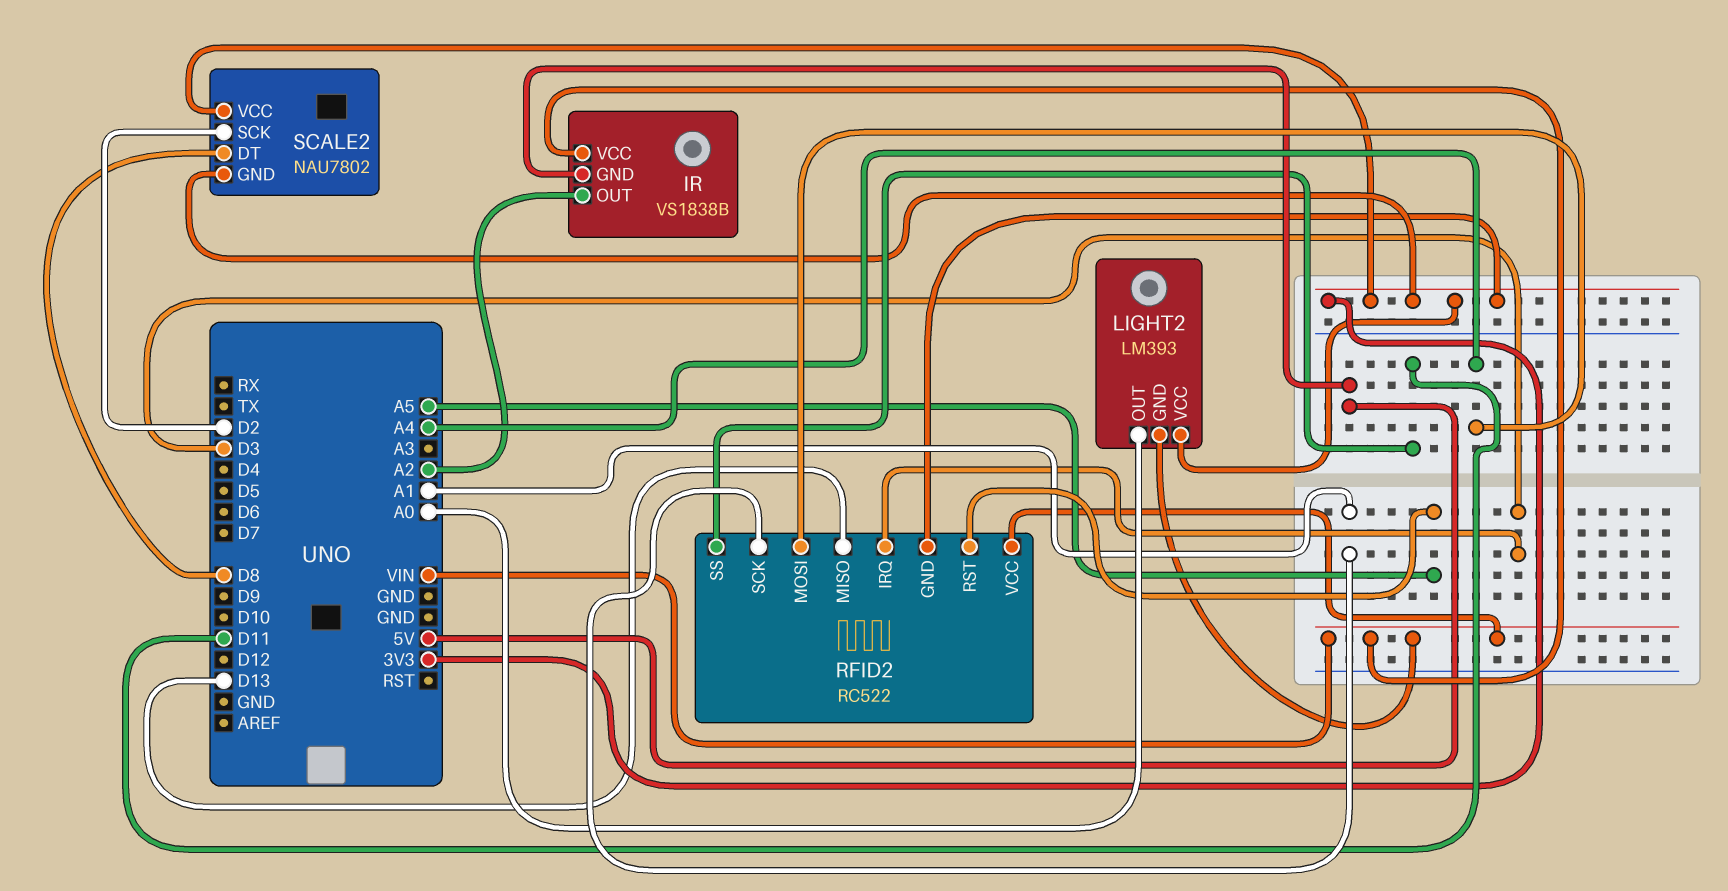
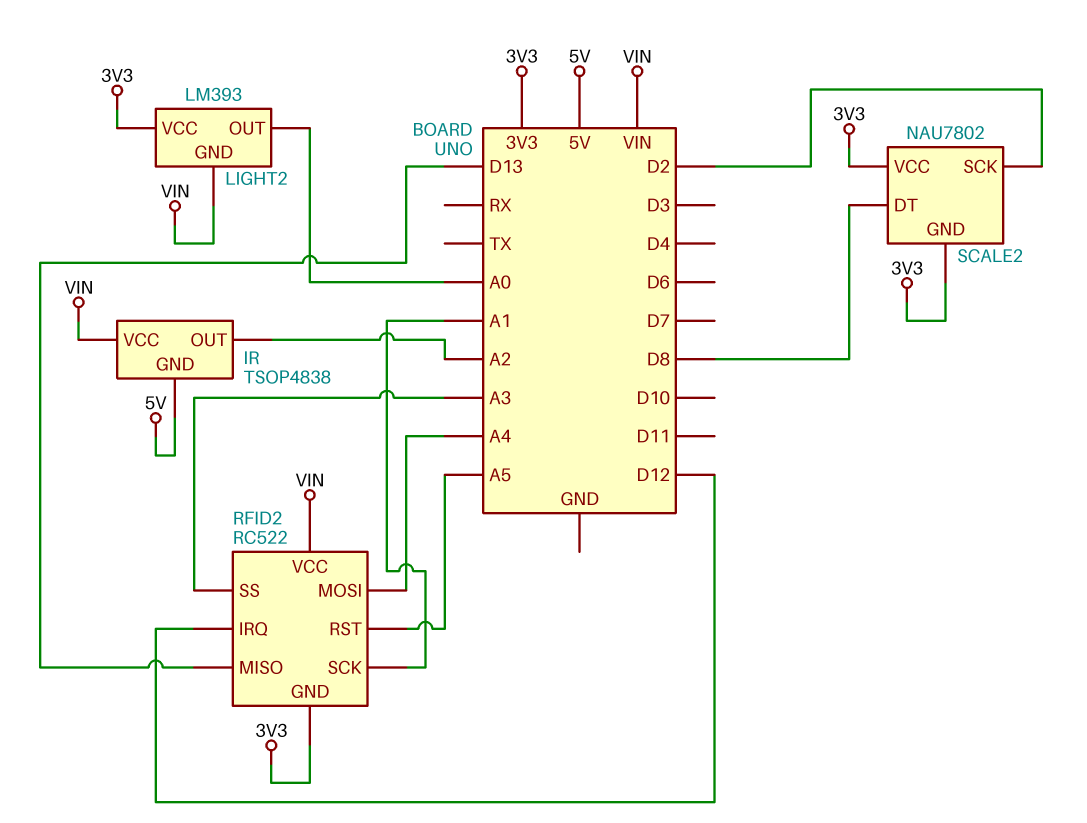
IR: VS1838B -> TSOP4838
RFID2 pin IRQ: D3 -> D12
RFID2 pin SS: D11 -> A3

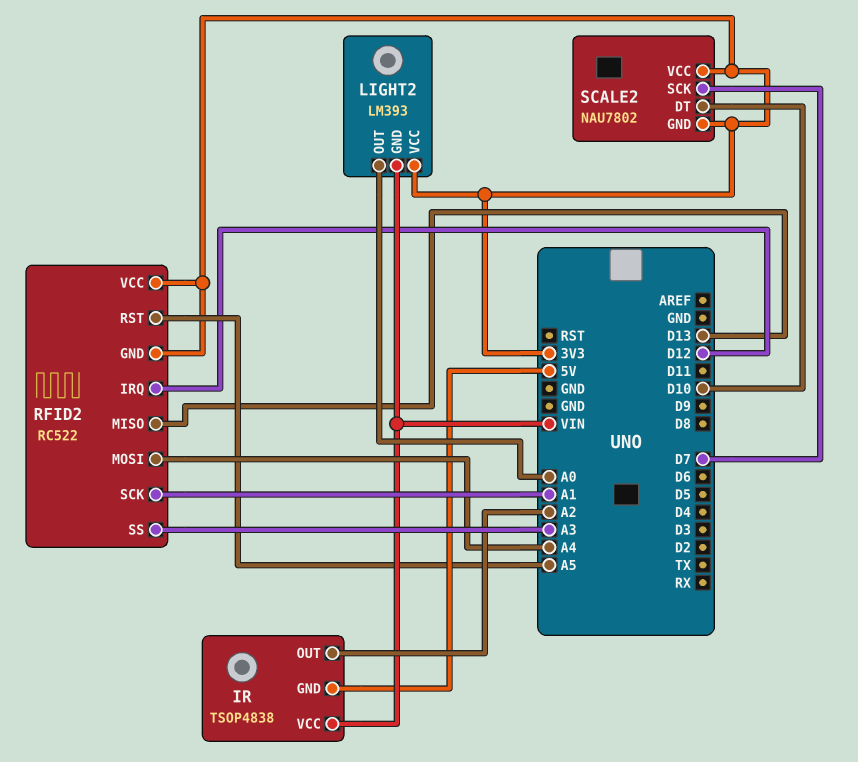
RFID2 pin VCC: VIN -> 3V3
SCALE2 pin DT: D8 -> D10
SCALE2 pin SCK: D2 -> D7

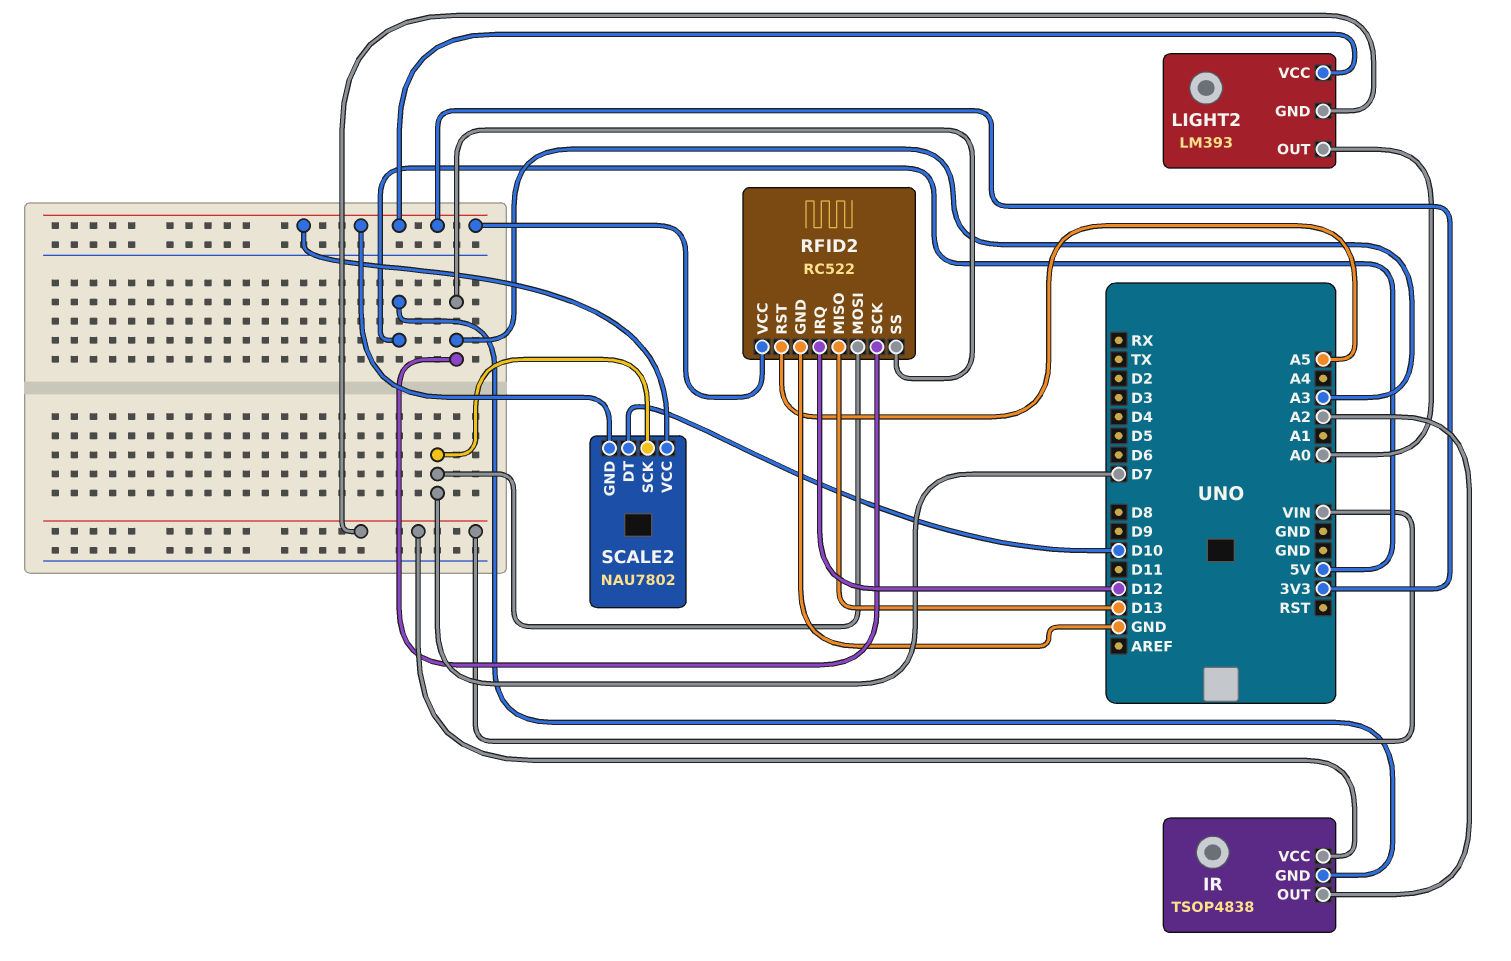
RFID2 pin GND: 3V3 -> GND
RFID2 pin MOSI: A4 -> D7
RFID2 pin SCK: A1 -> A3

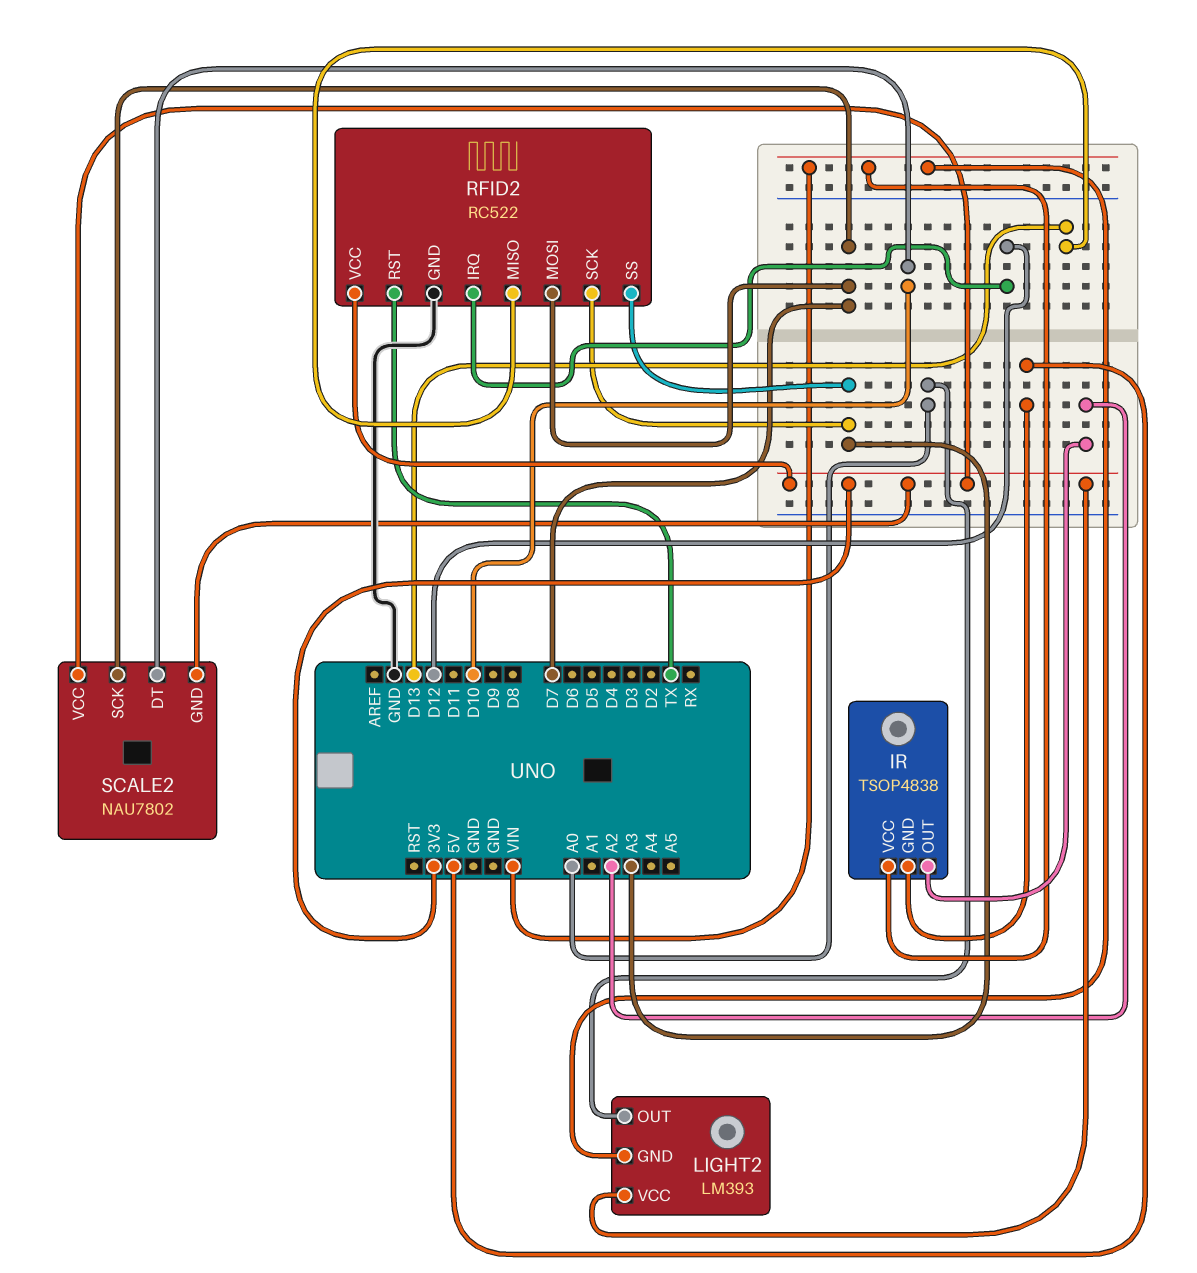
RFID2 pin RST: A5 -> TX

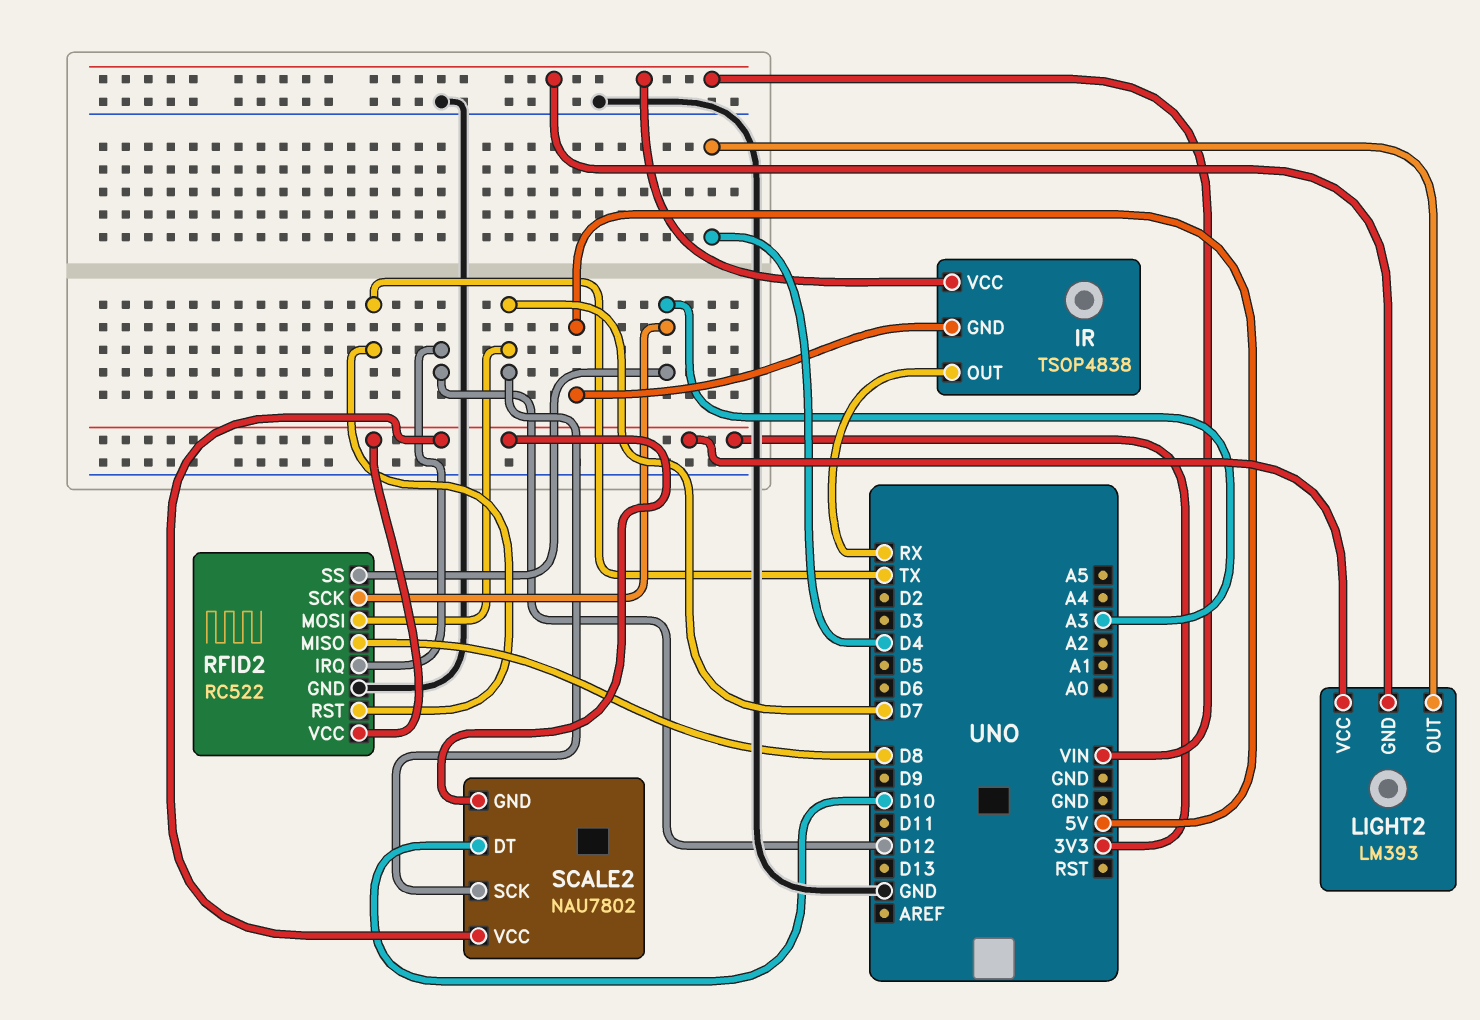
IR pin OUT: A2 -> RX
LIGHT2 pin OUT: A0 -> D4
RFID2 pin MISO: D13 -> D8

